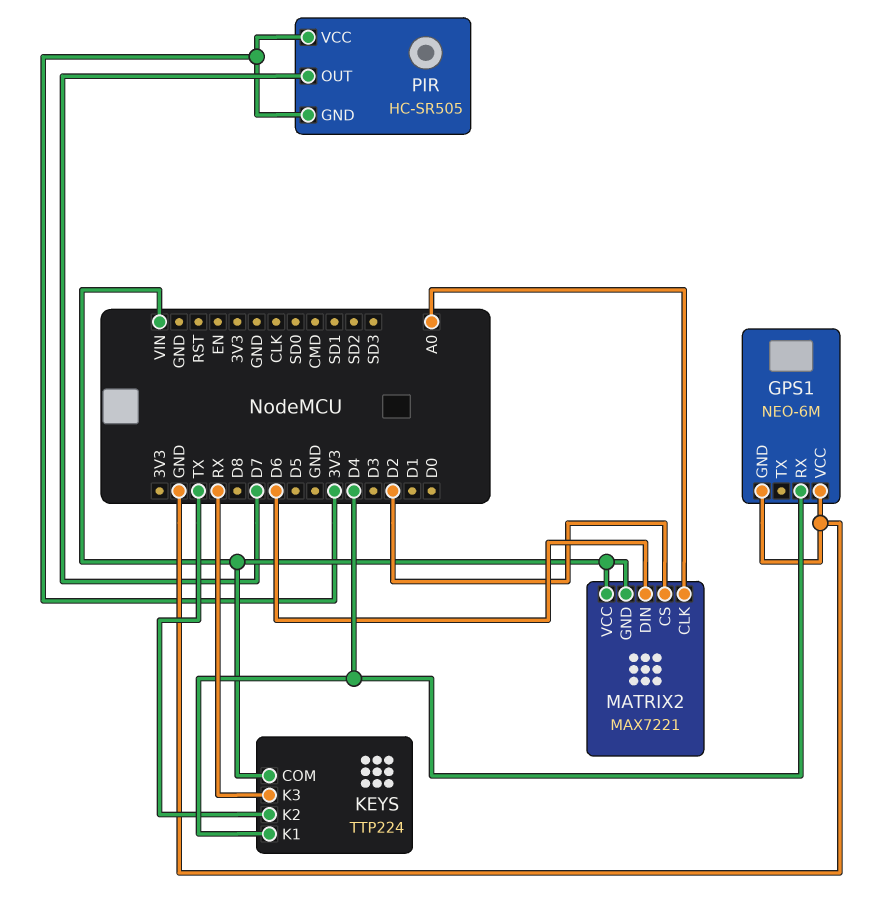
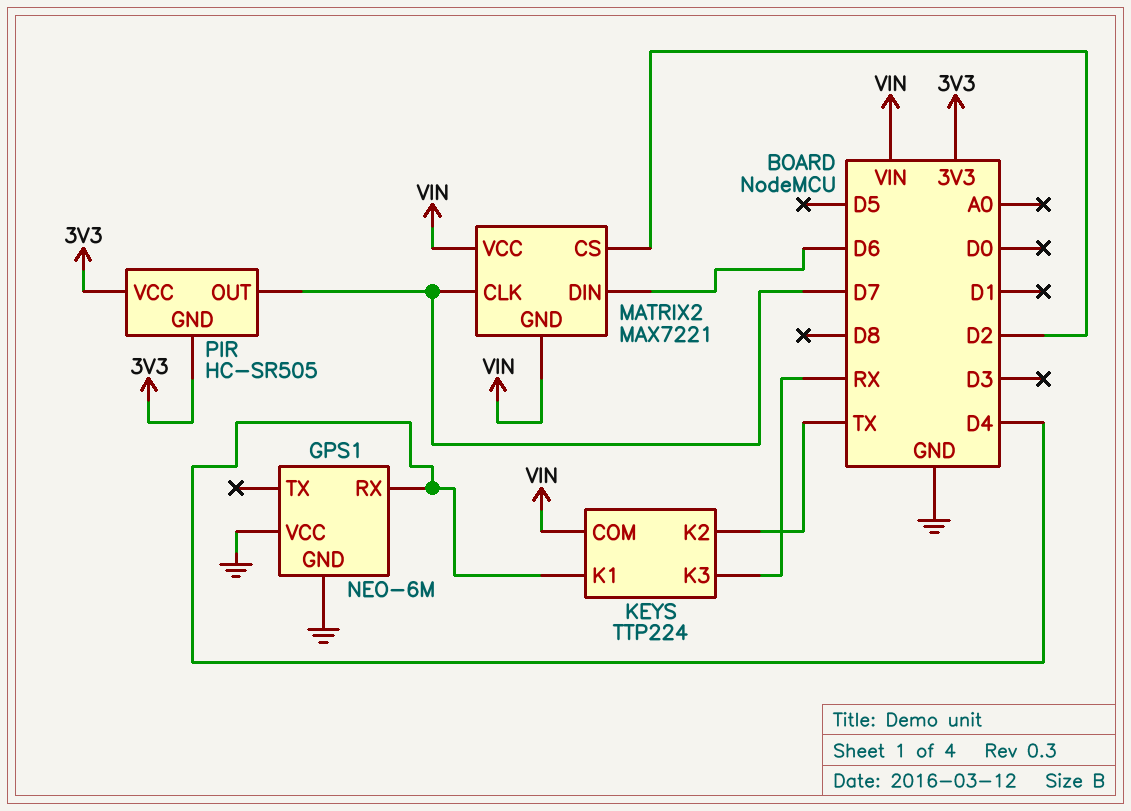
MATRIX2 pin CLK: A0 -> D7

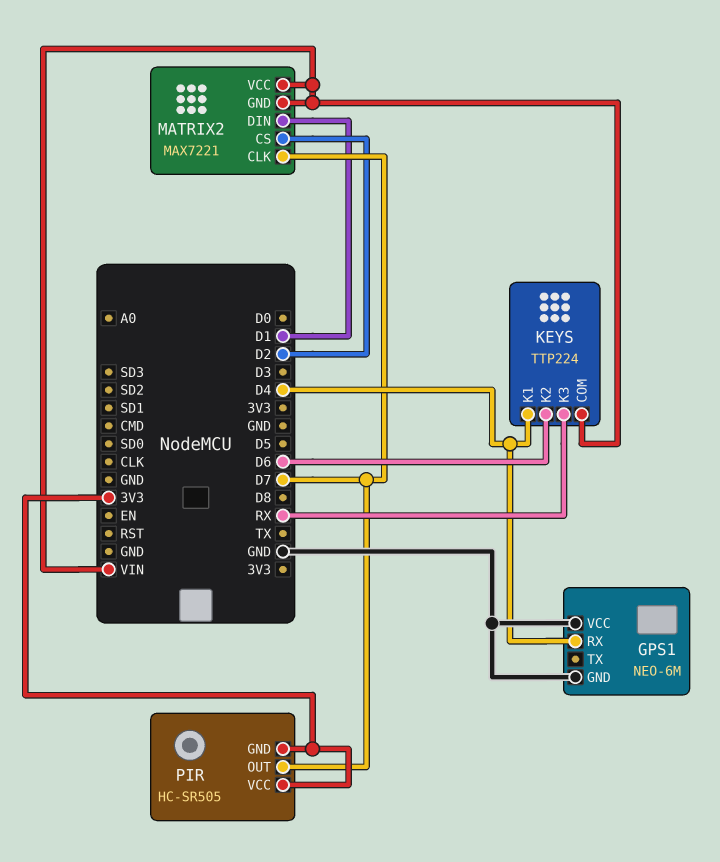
KEYS pin K2: TX -> D6
MATRIX2 pin DIN: D6 -> D1

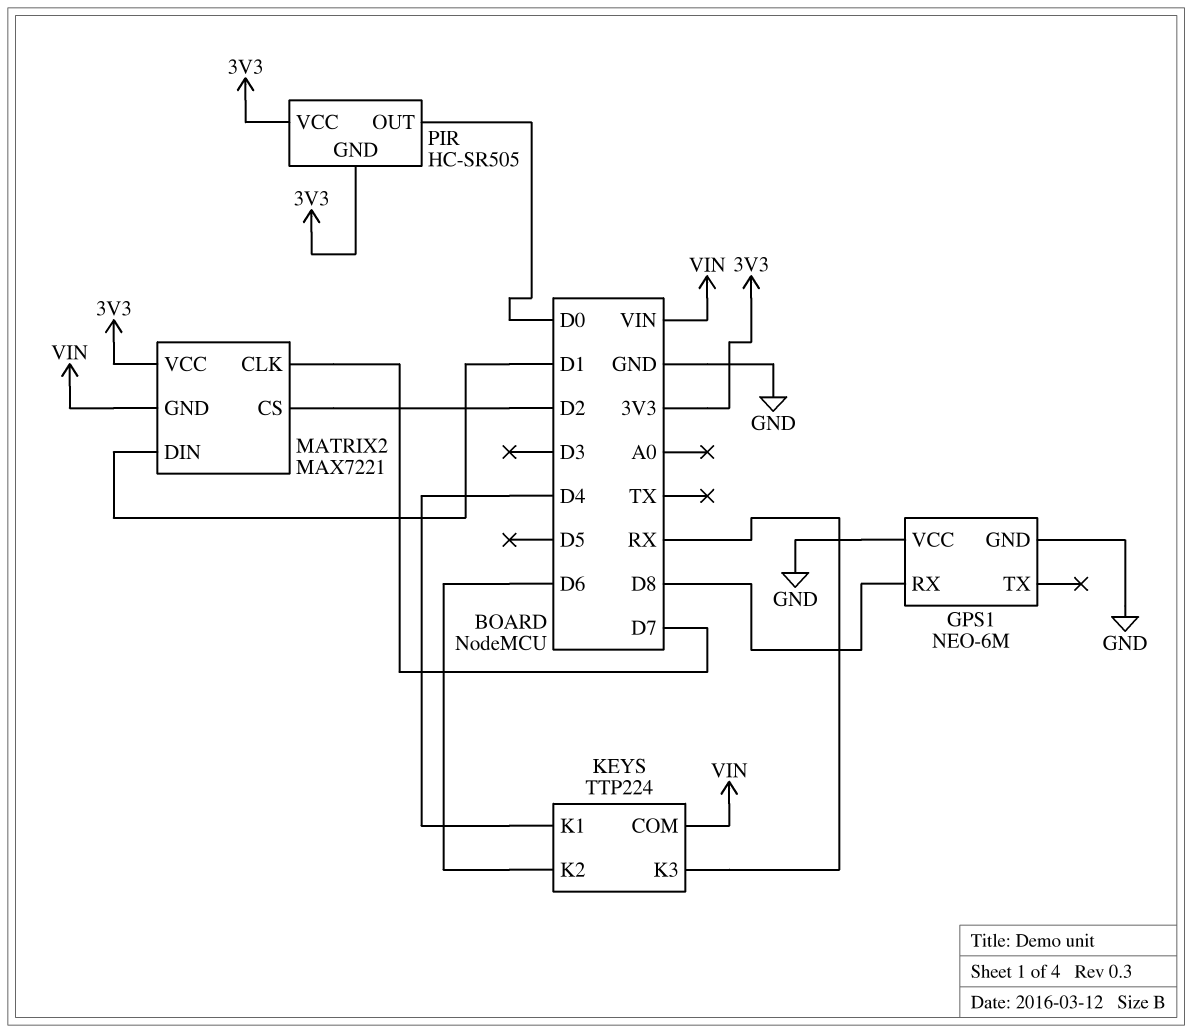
GPS1 pin RX: D4 -> D8
MATRIX2 pin VCC: VIN -> 3V3
PIR pin OUT: D7 -> D0

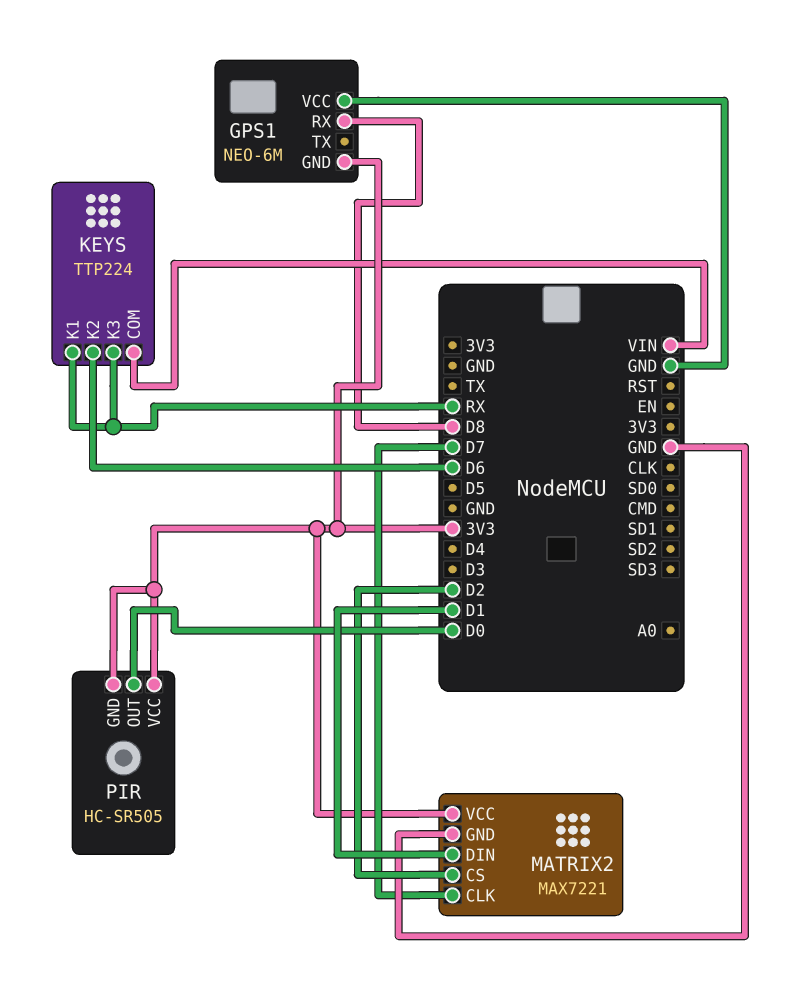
GPS1 pin GND: GND -> 3V3
KEYS pin K1: D4 -> RX
MATRIX2 pin GND: VIN -> GND

